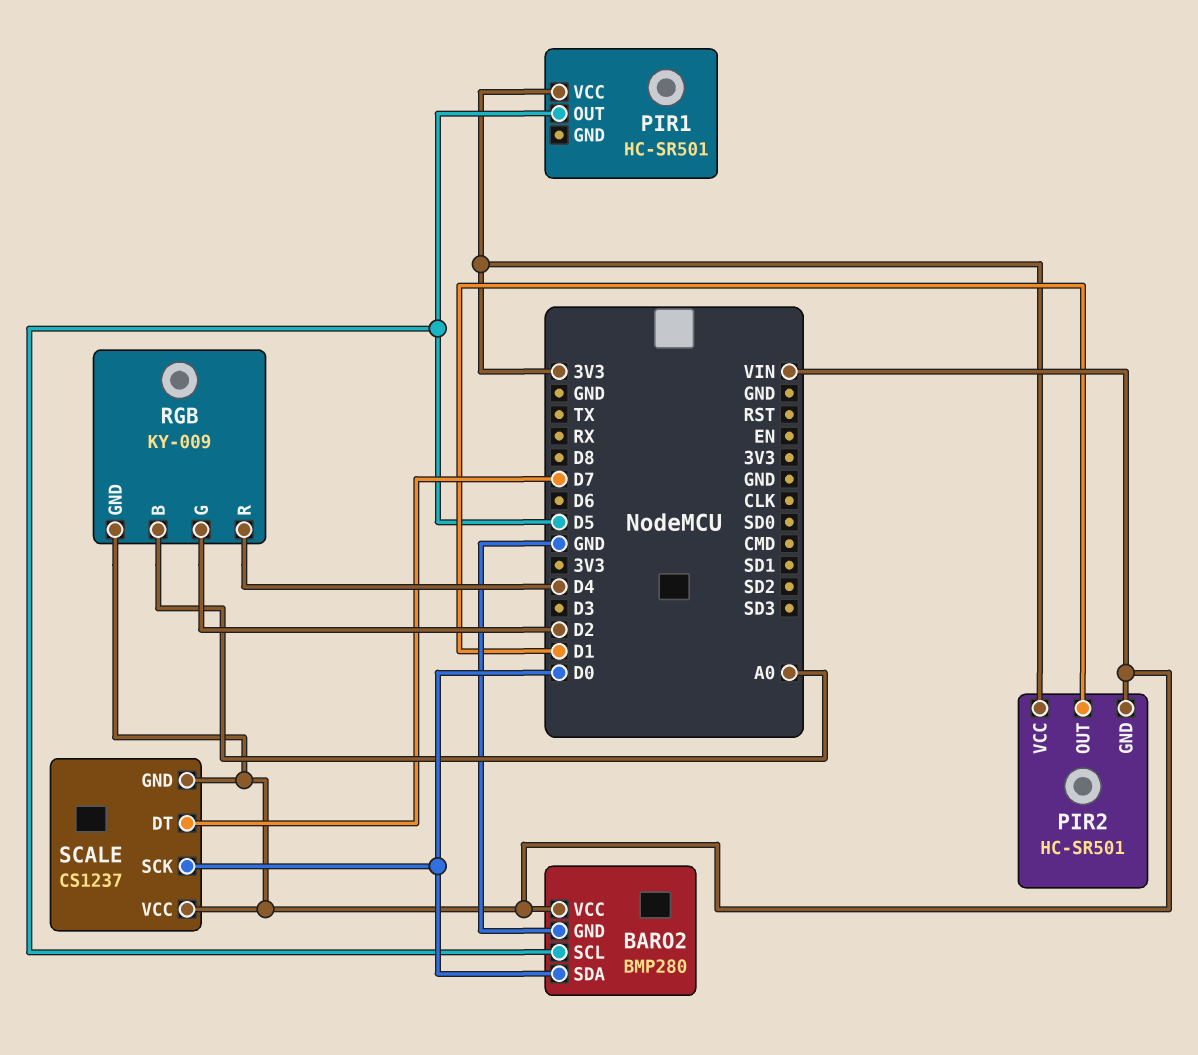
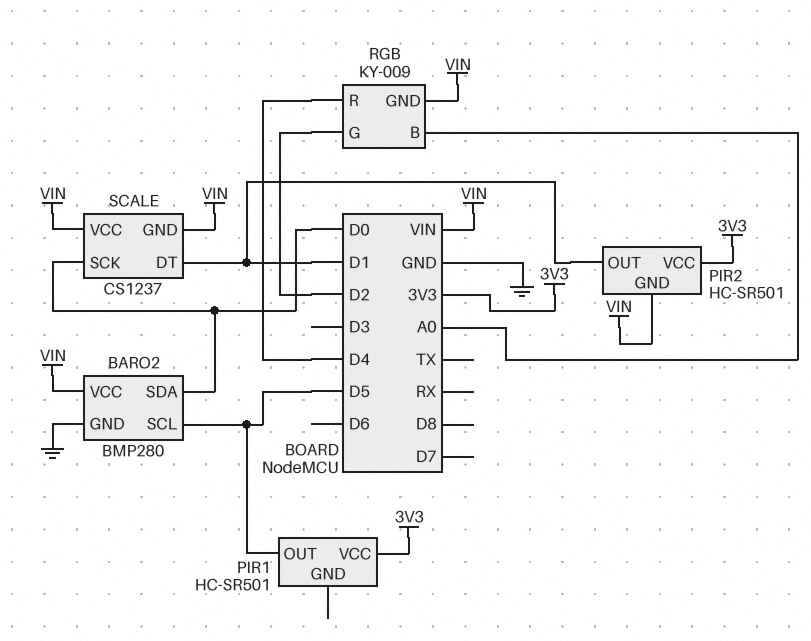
SCALE pin DT: D7 -> D1

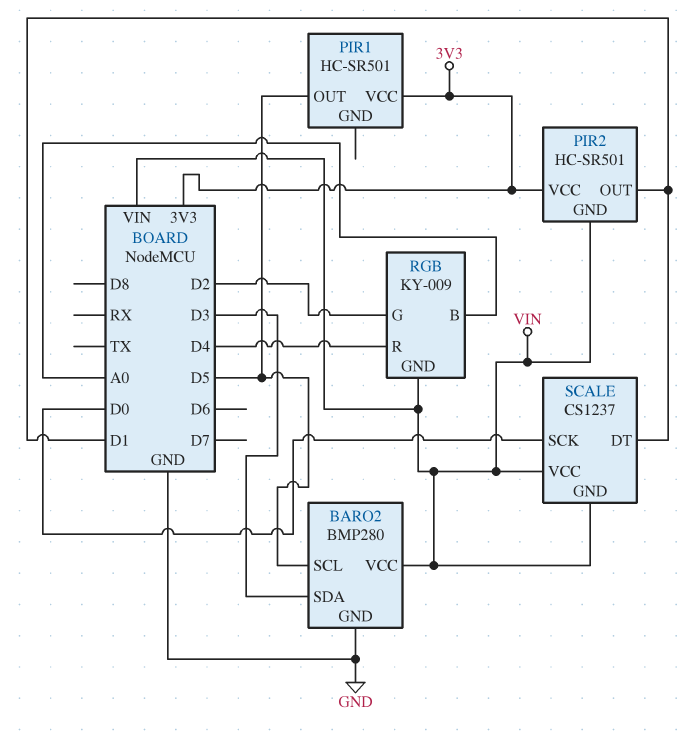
BARO2 pin SDA: D0 -> D3

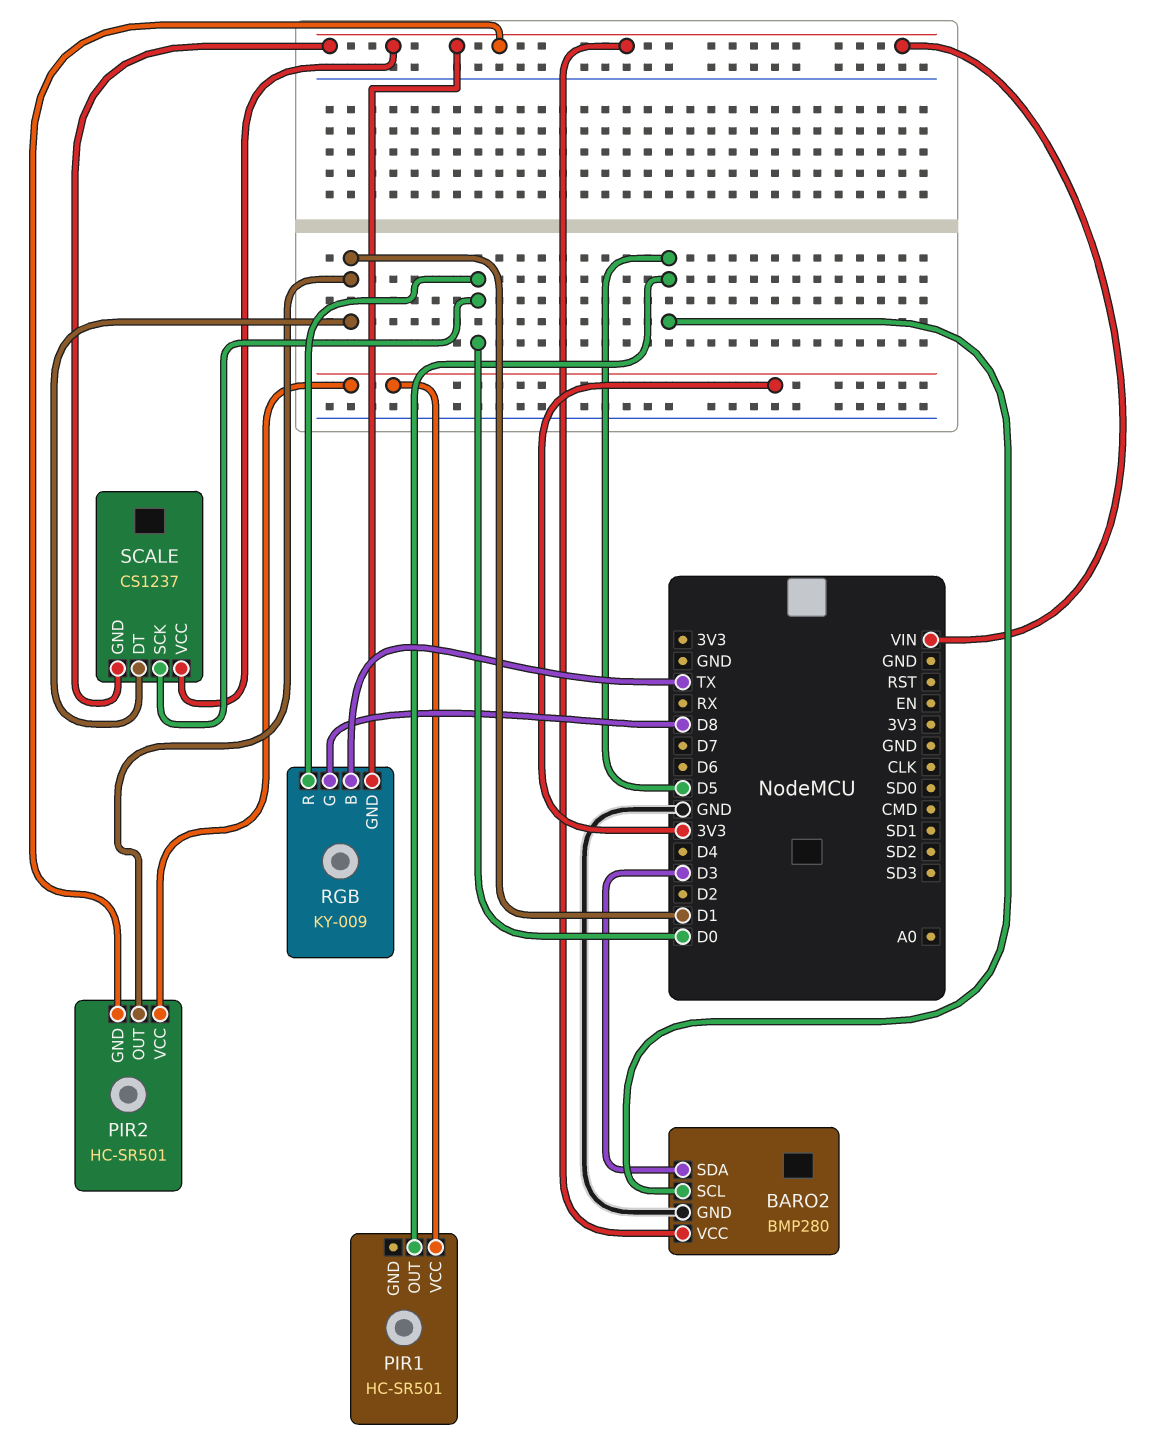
RGB pin B: A0 -> TX
RGB pin G: D2 -> D8
RGB pin R: D4 -> D0

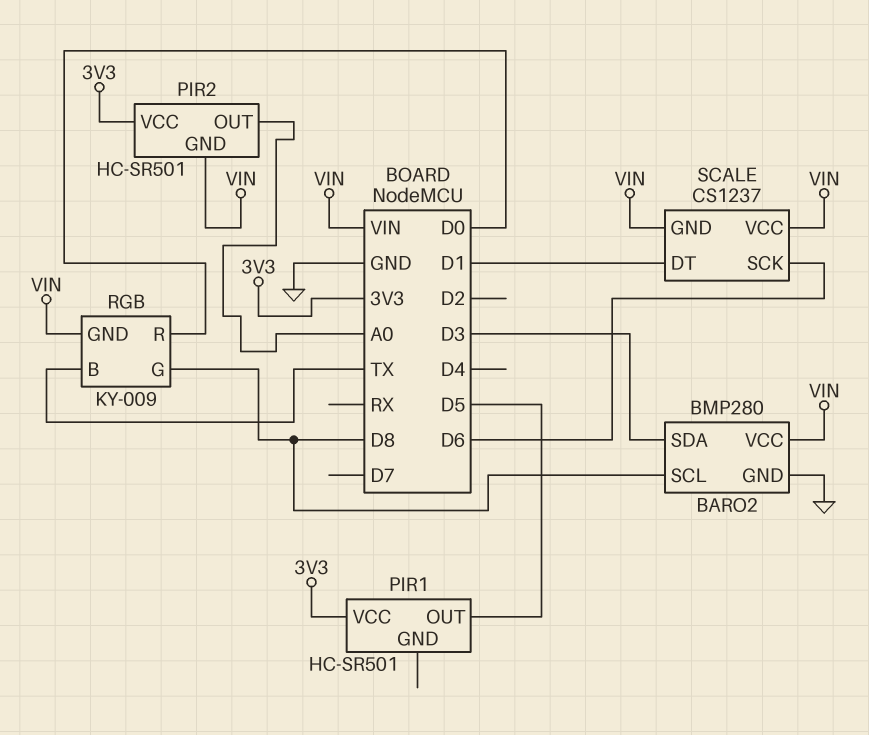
BARO2 pin SCL: D5 -> D8
PIR2 pin OUT: D1 -> A0
SCALE pin SCK: D0 -> D6

